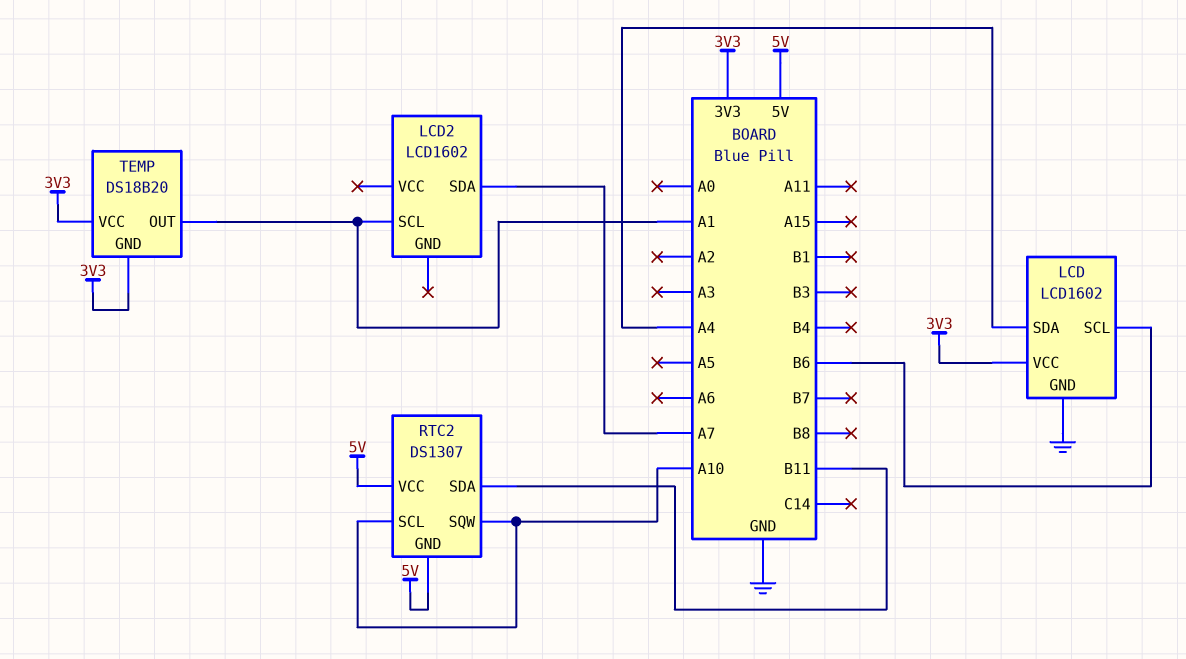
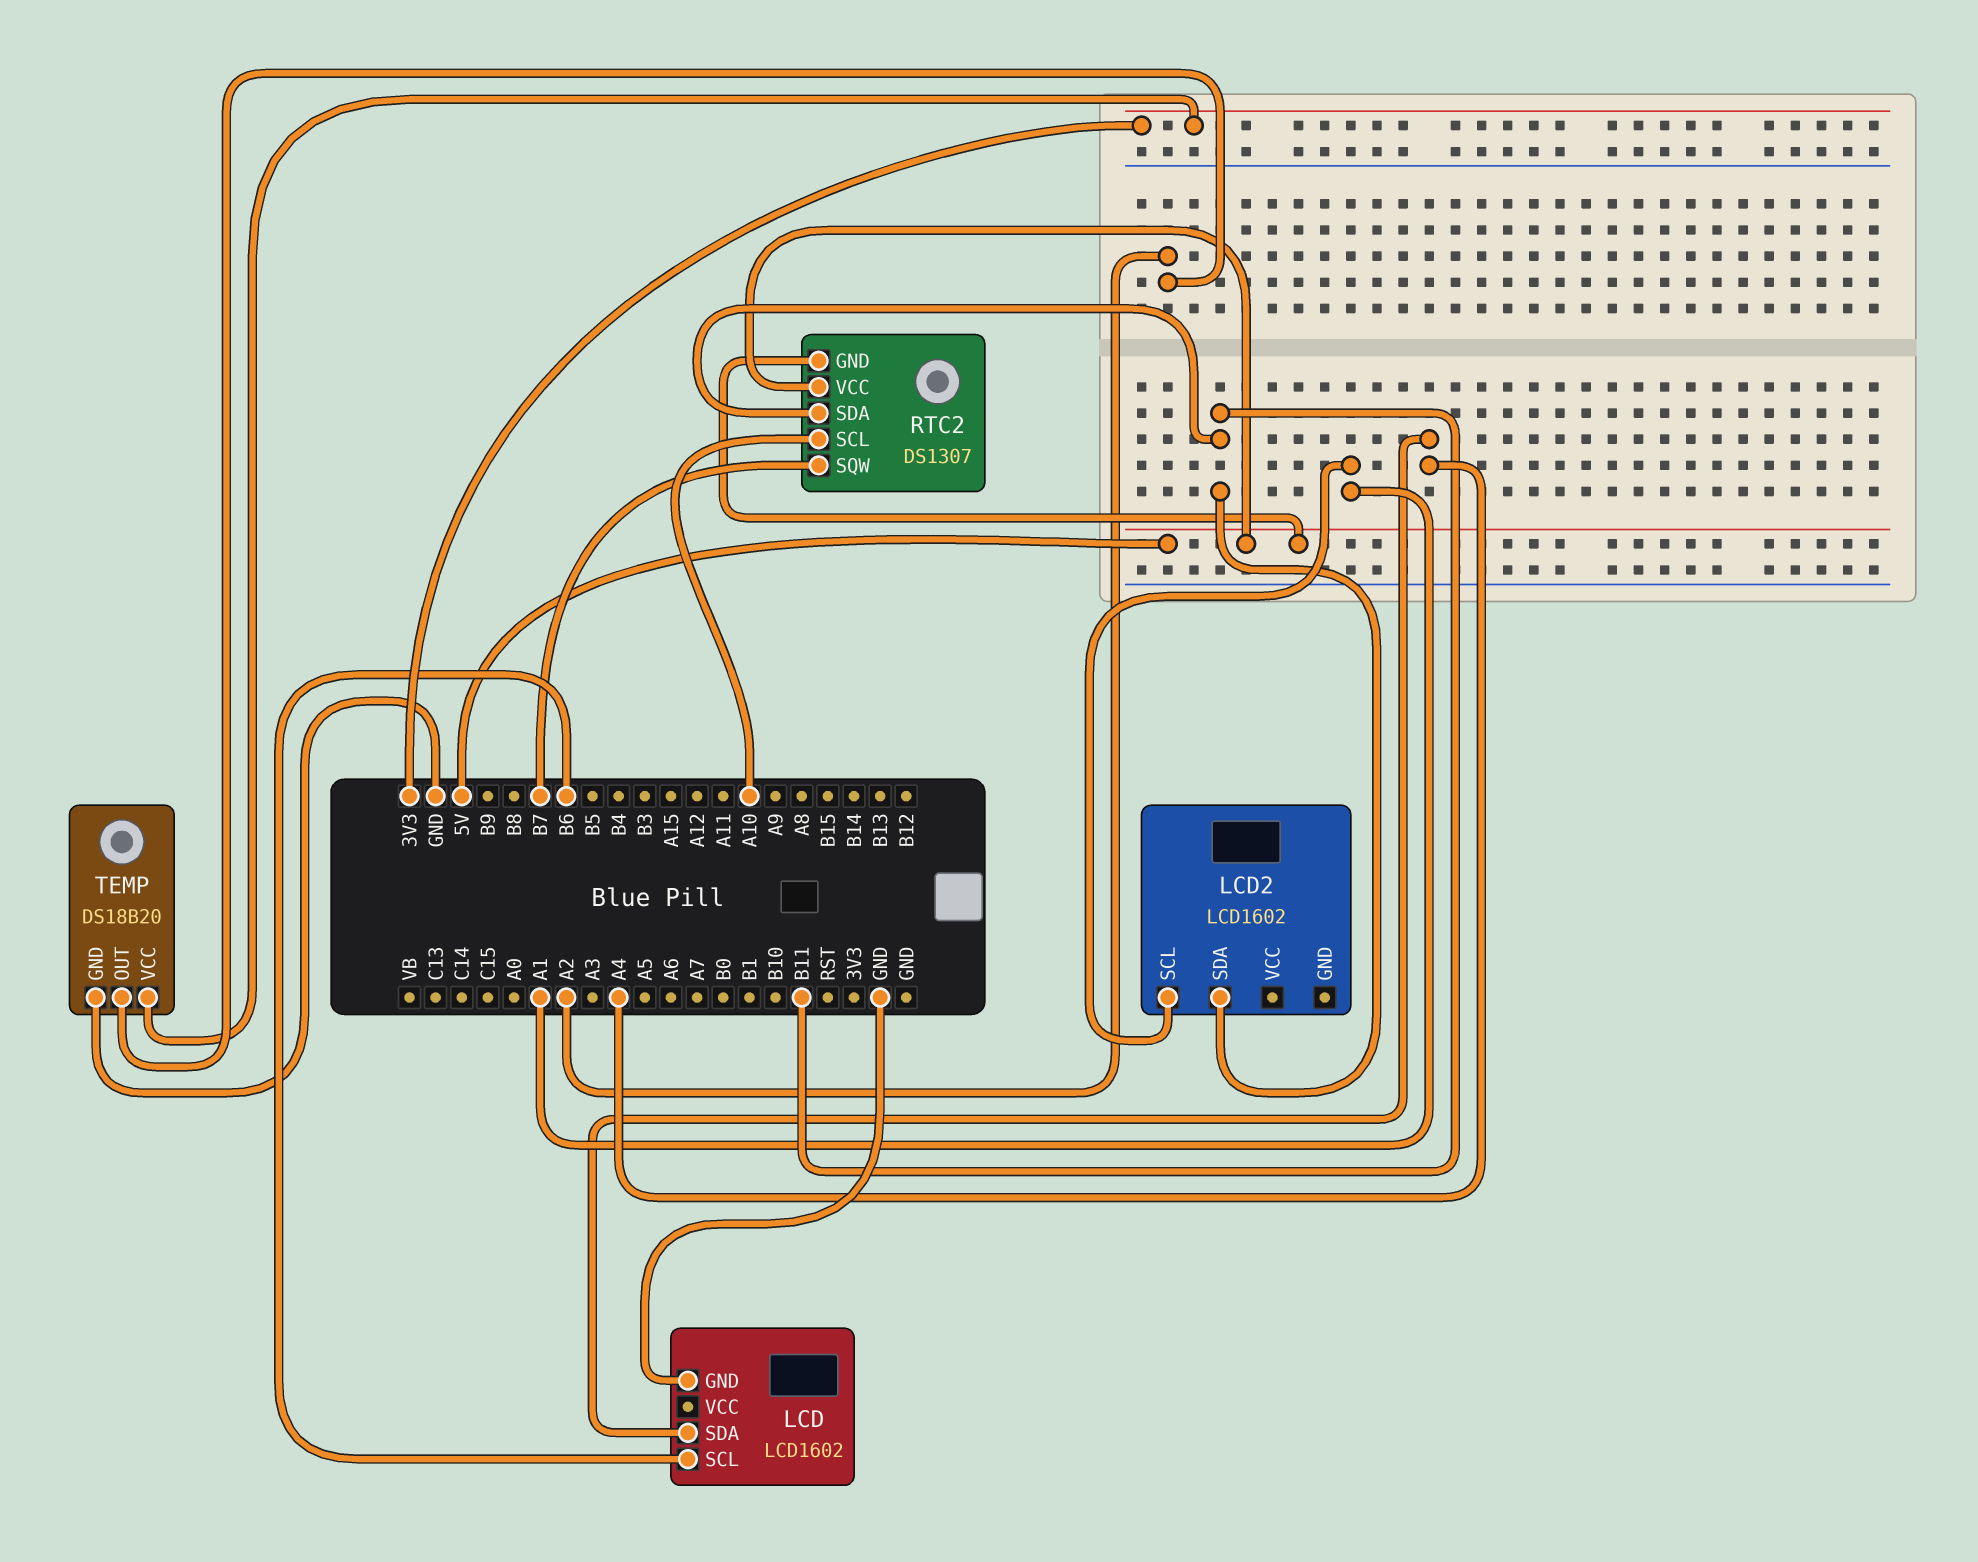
LCD pin VCC: 3V3 -> none
LCD2 pin SDA: A7 -> B11
RTC2 pin SQW: A10 -> B7
TEMP pin GND: 3V3 -> GND
TEMP pin OUT: A1 -> A2

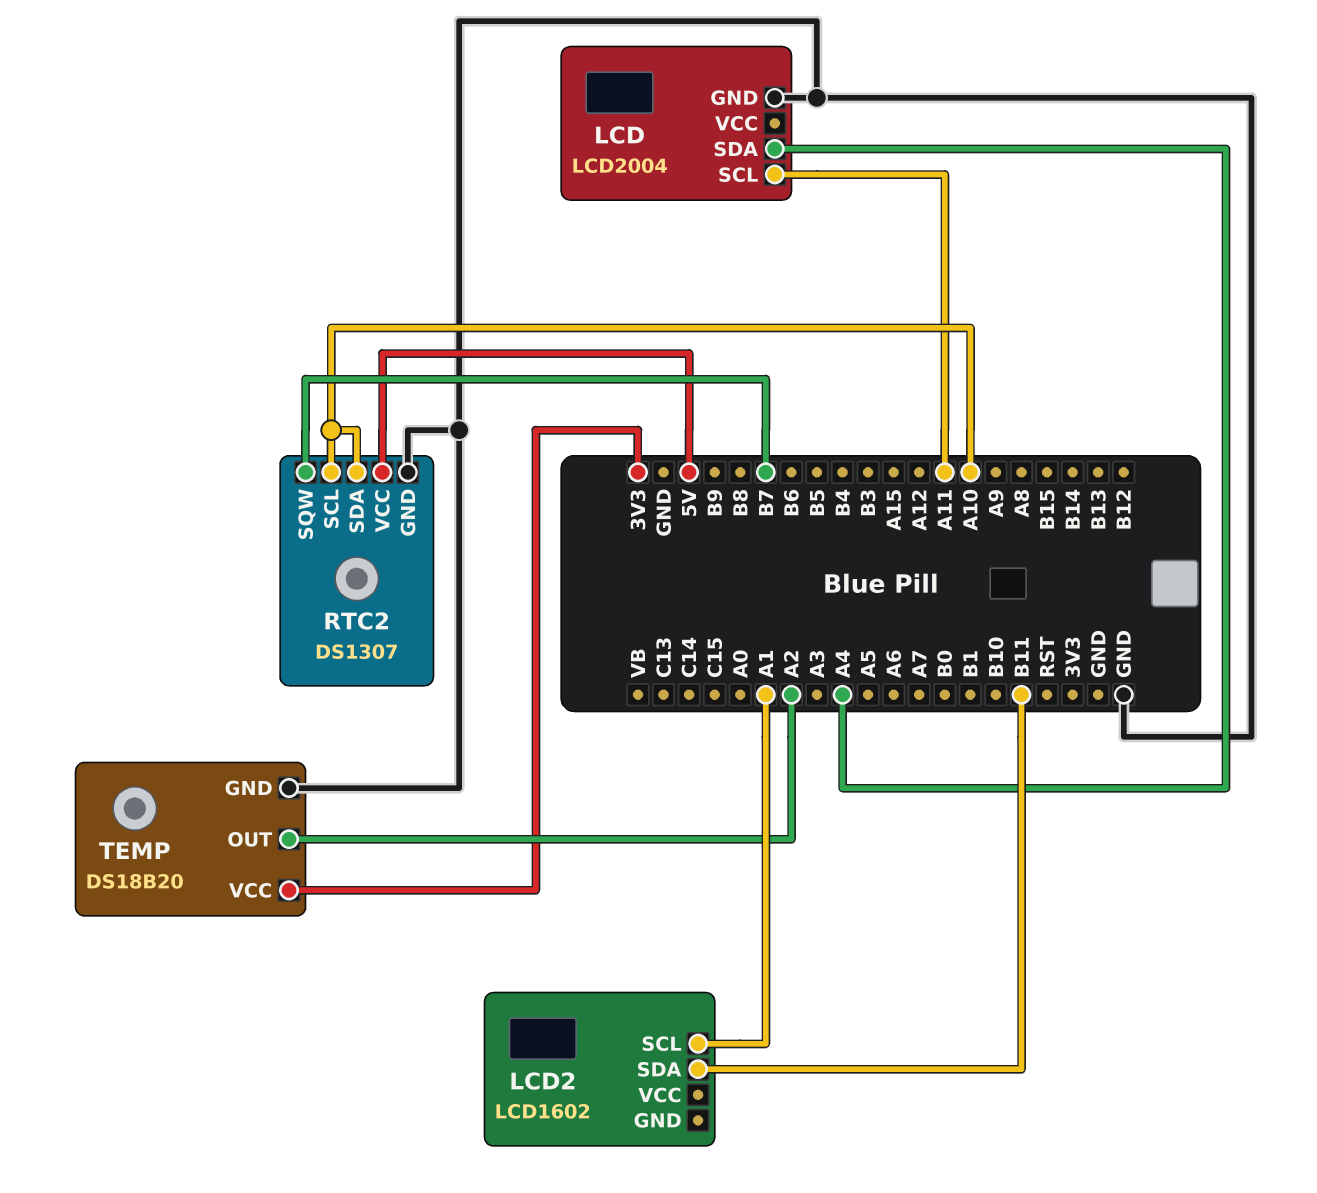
LCD: LCD1602 -> LCD2004
LCD pin SCL: B6 -> A11
RTC2 pin GND: 5V -> GND
RTC2 pin SDA: B11 -> A10

